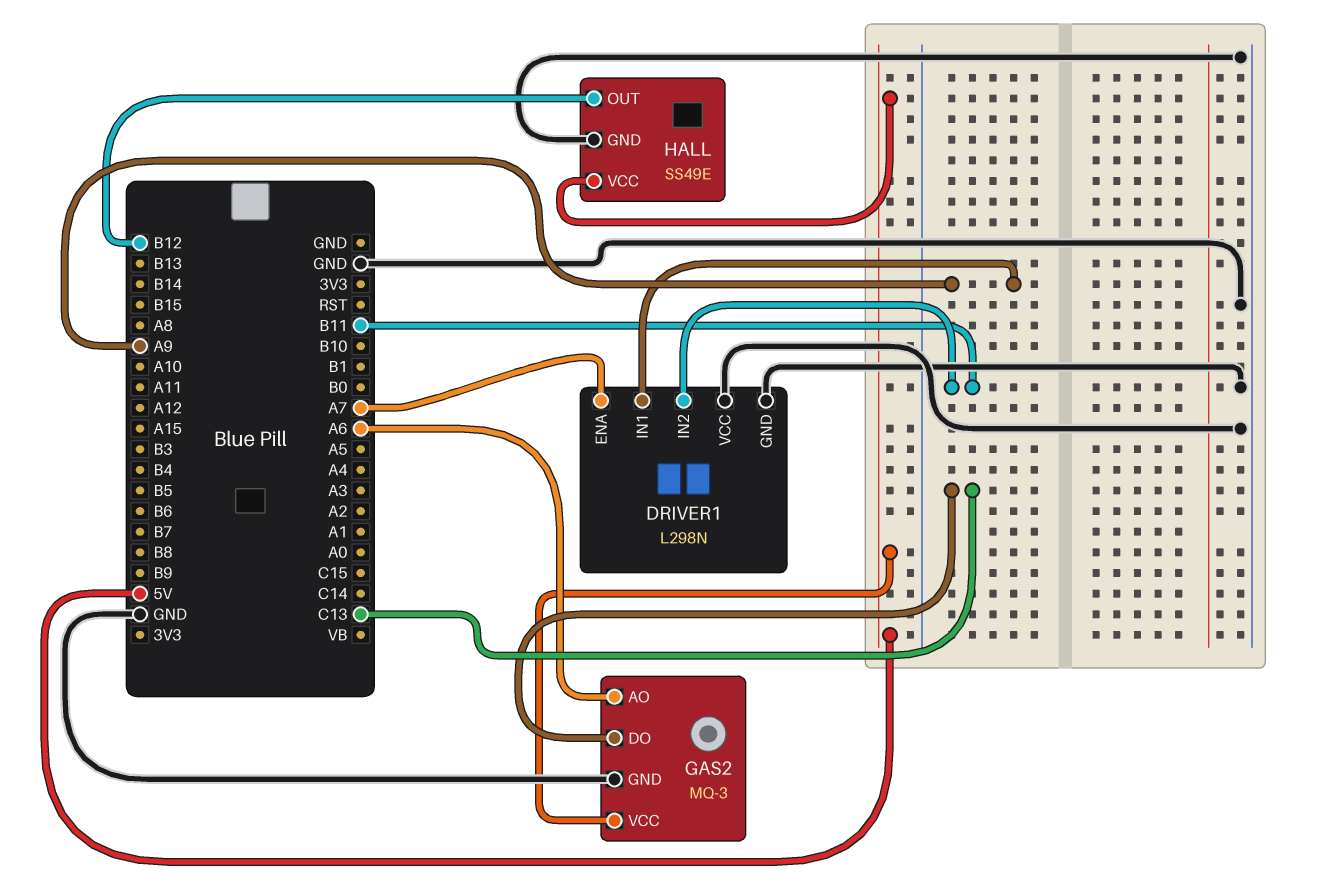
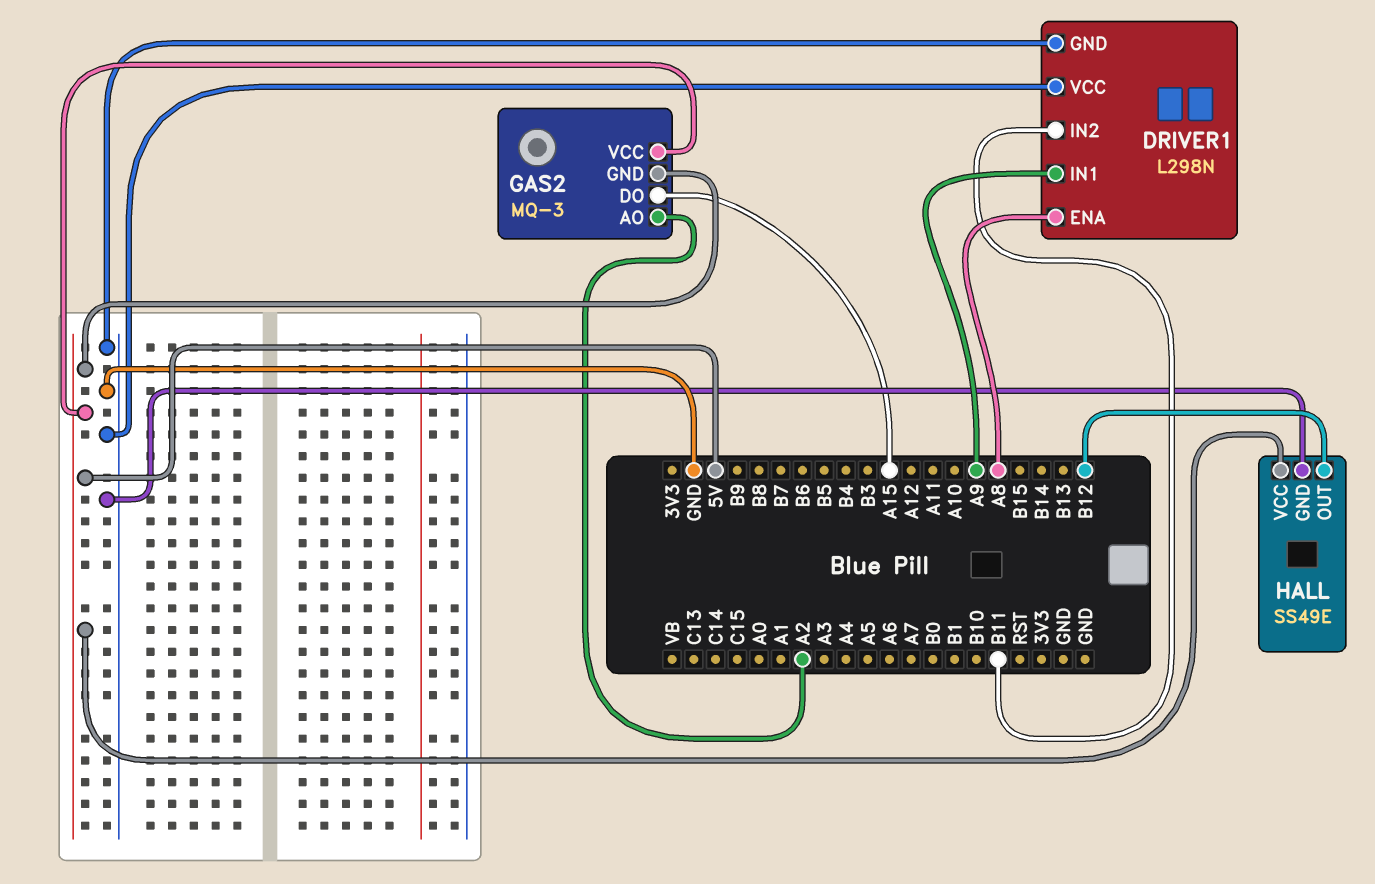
DRIVER1 pin ENA: A7 -> A8
GAS2 pin AO: A6 -> A2
GAS2 pin DO: C13 -> A15
GAS2 pin GND: GND -> 5V

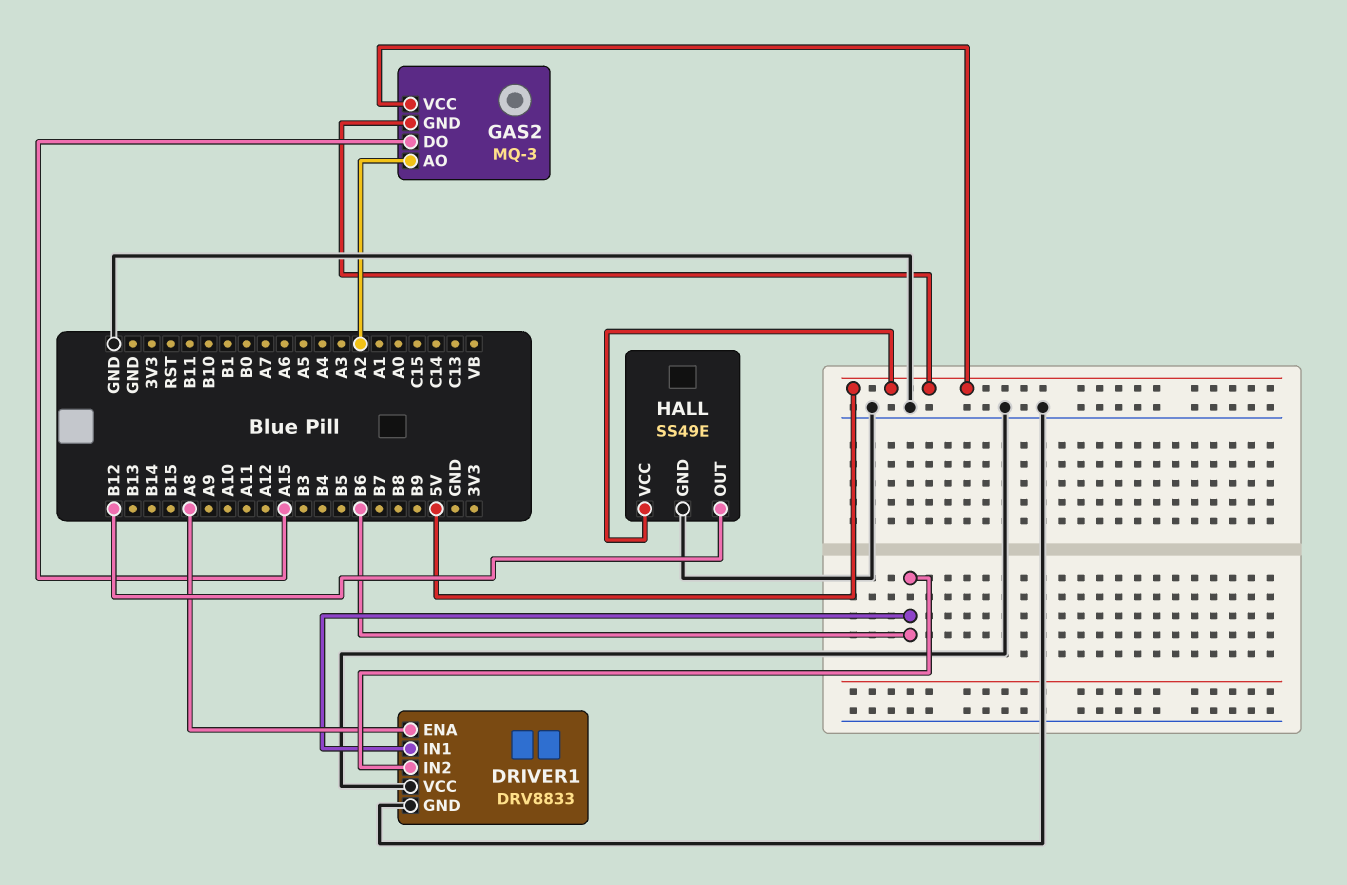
DRIVER1: L298N -> DRV8833
DRIVER1 pin IN1: A9 -> B6
DRIVER1 pin IN2: B11 -> B6

